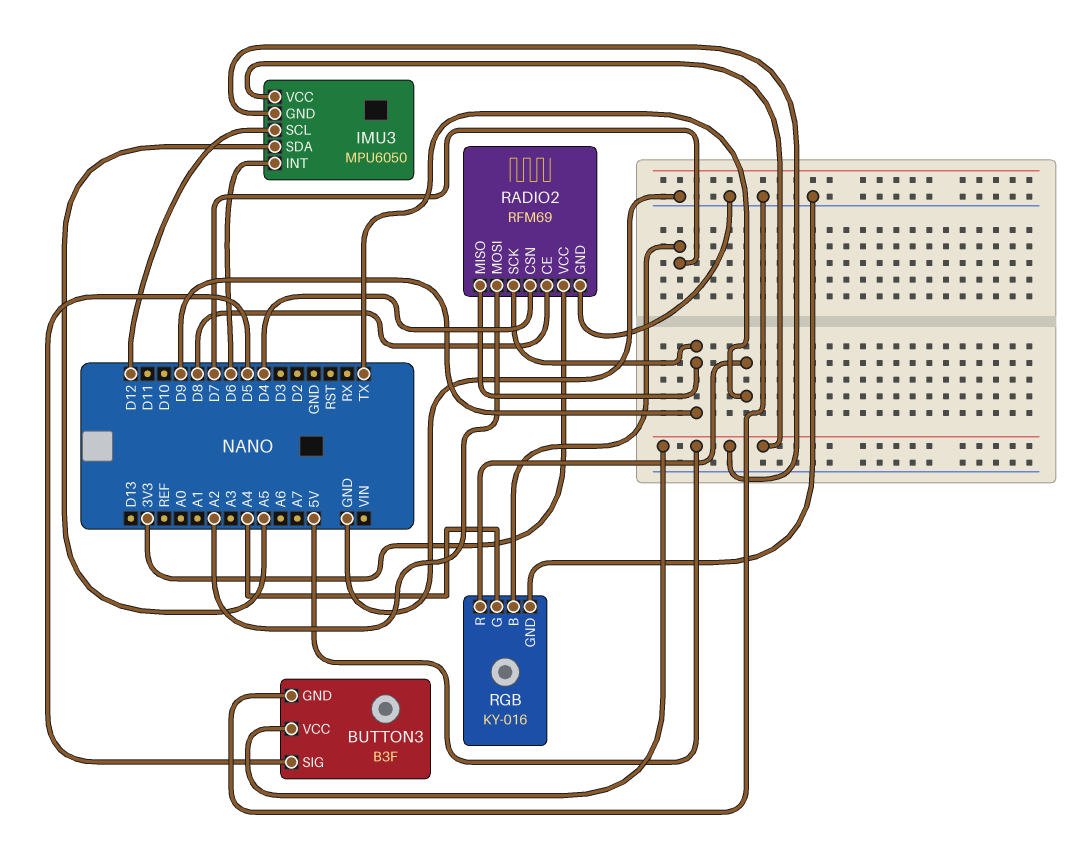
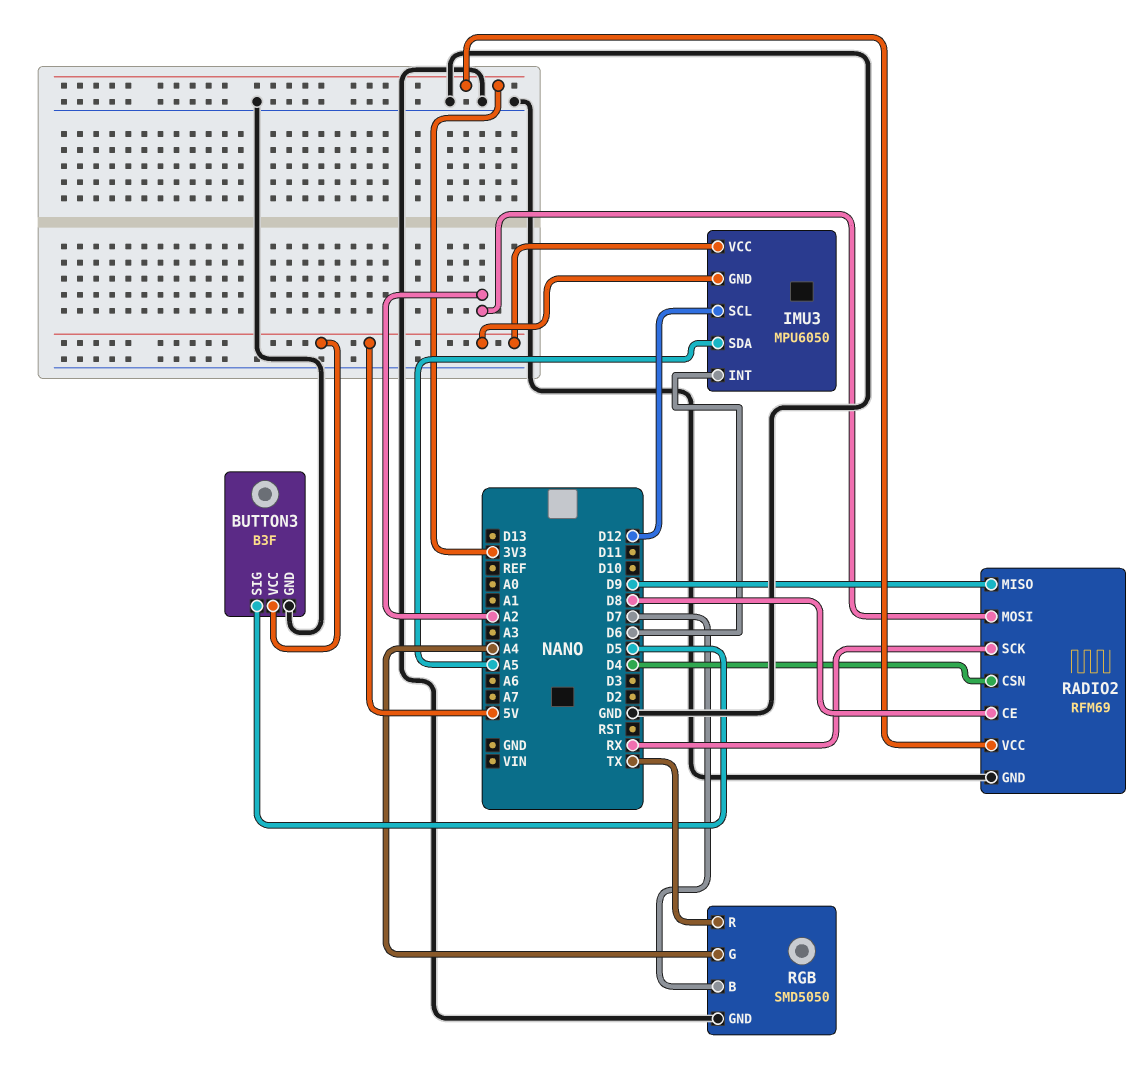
RADIO2 pin SCK: D9 -> RX
RGB: KY-016 -> SMD5050

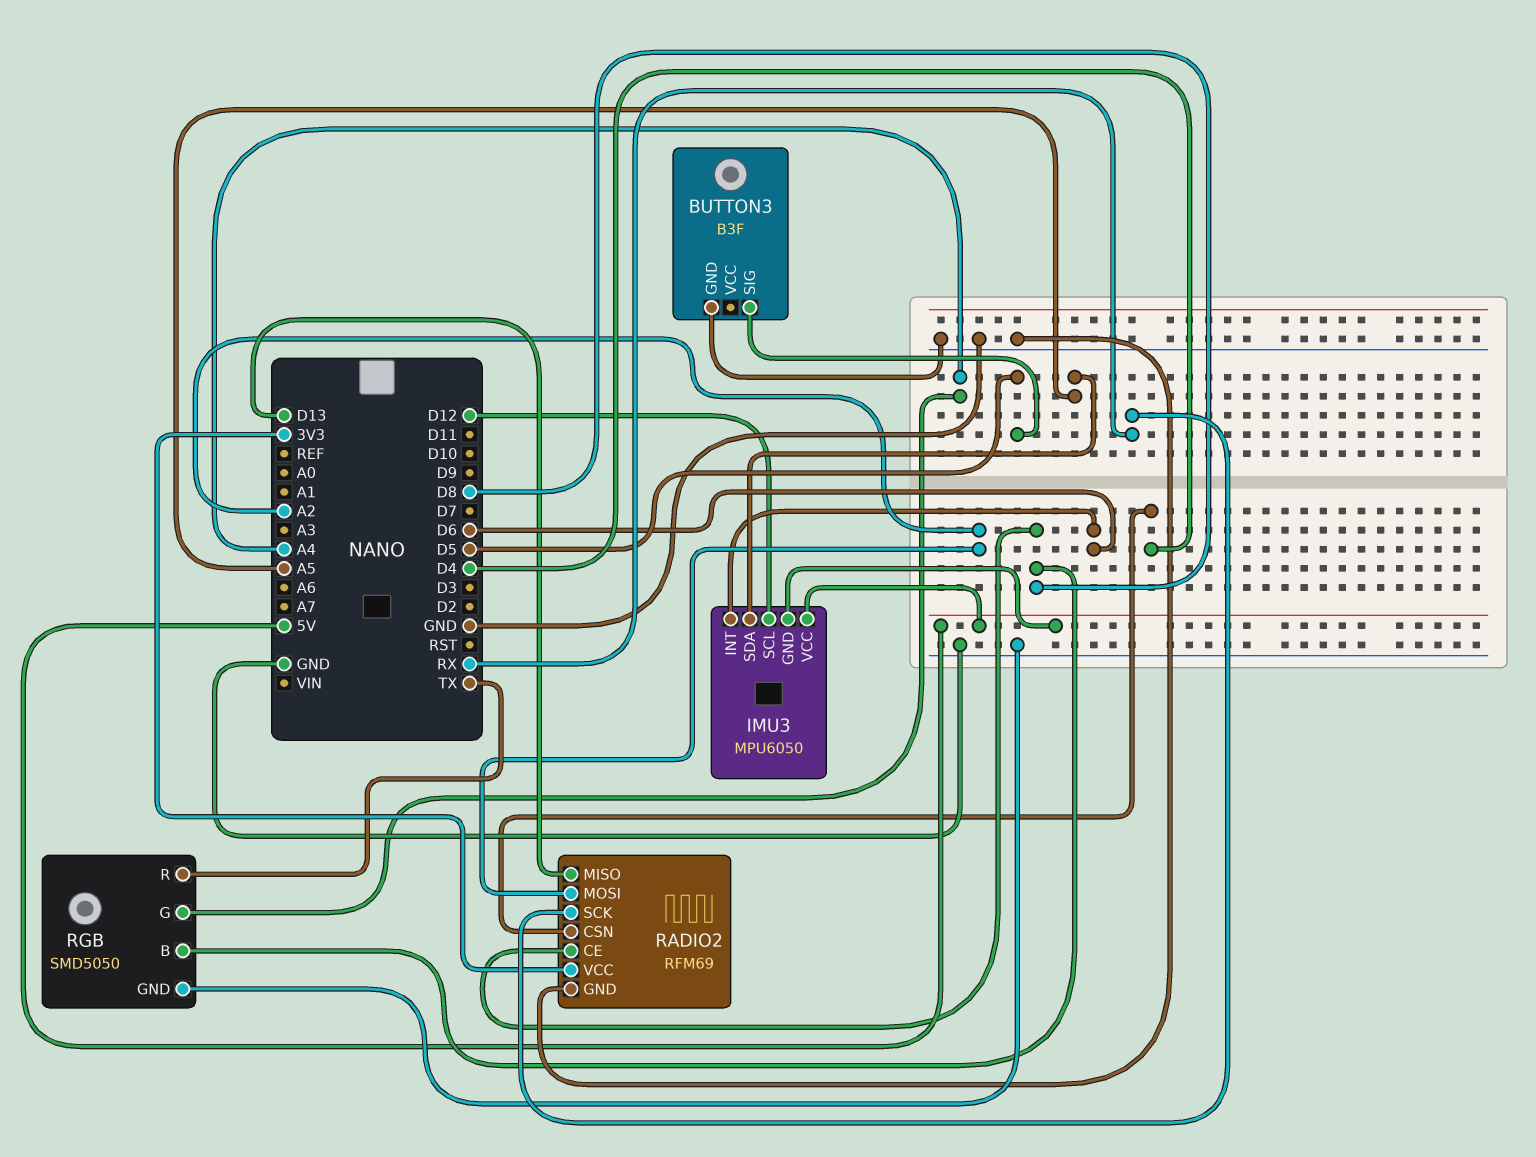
BUTTON3 pin VCC: 5V -> none
RADIO2 pin MISO: D9 -> D13
RGB pin B: D7 -> D8

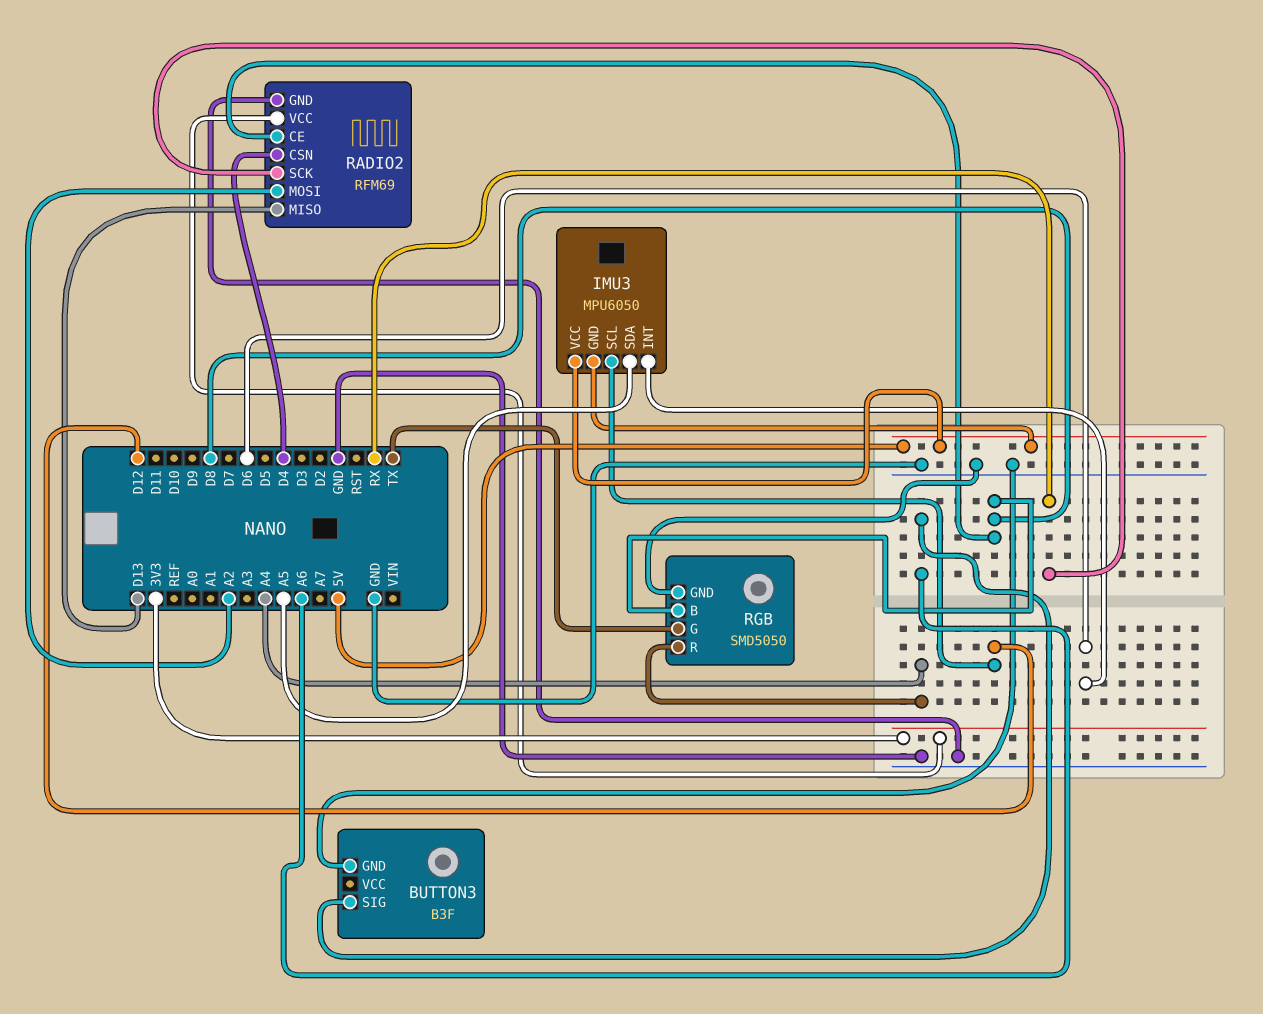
BUTTON3 pin SIG: D5 -> A6
RGB pin G: A4 -> TX
RGB pin R: TX -> A4

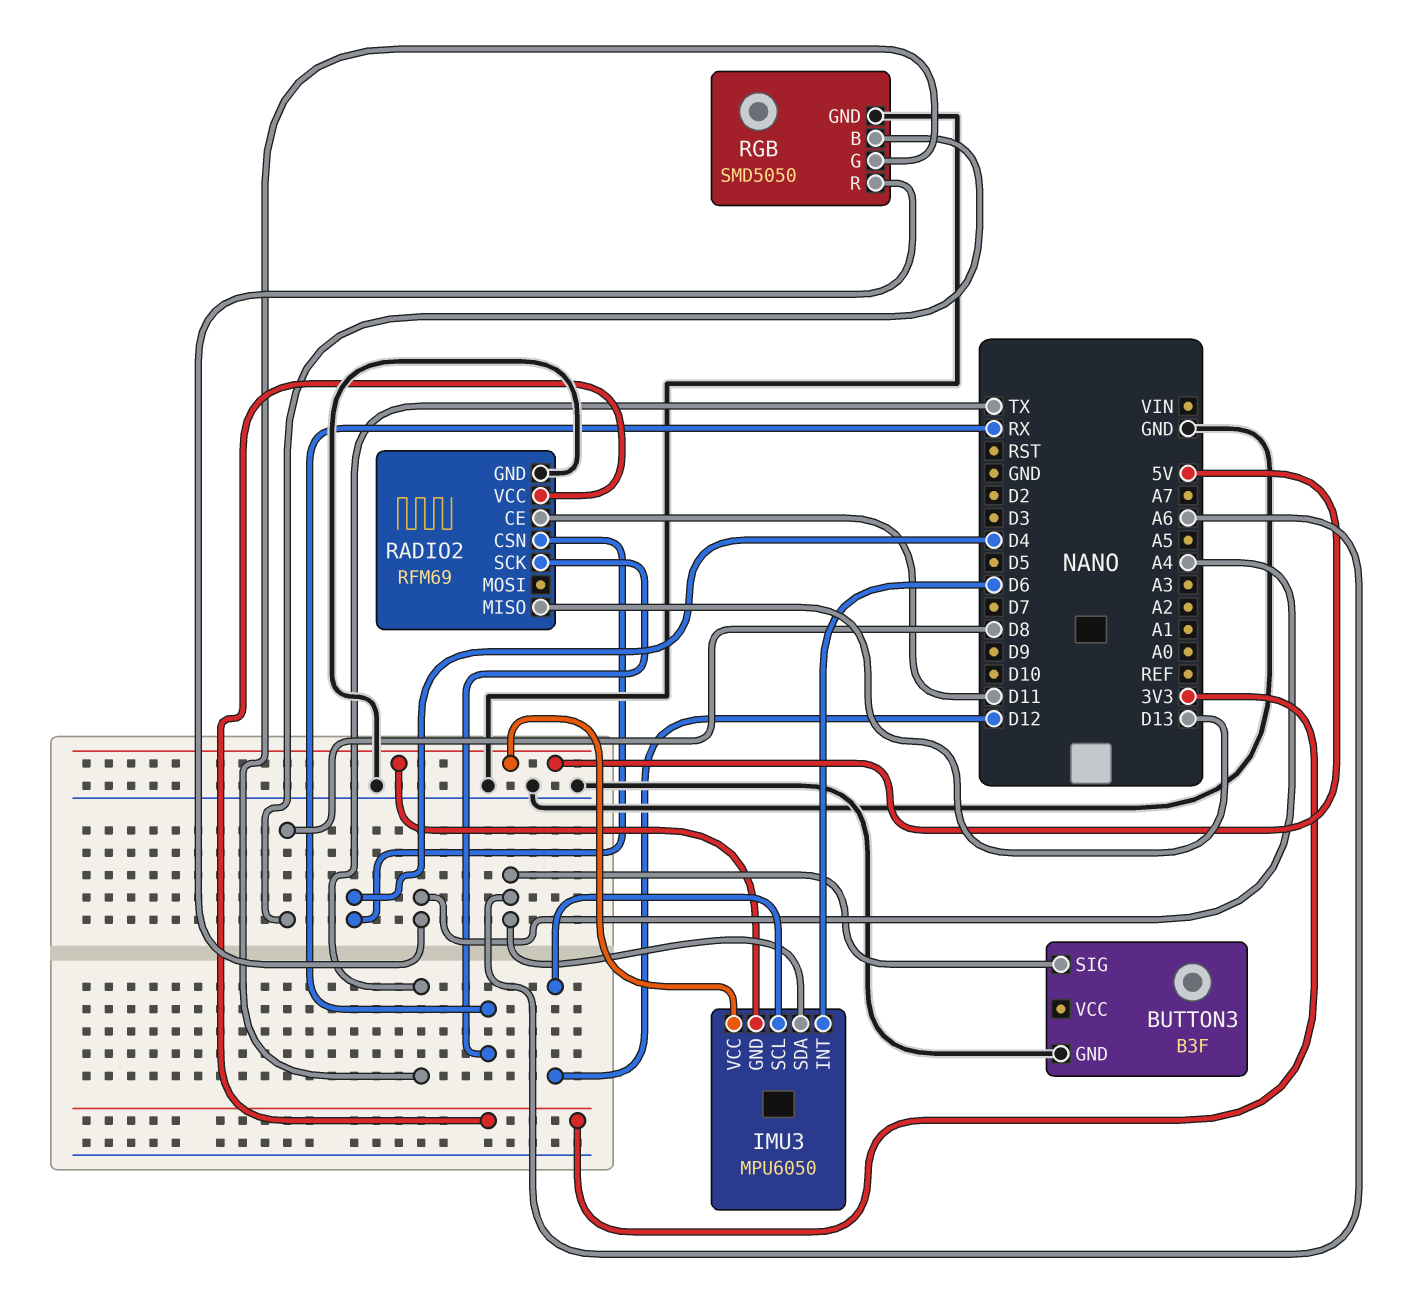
IMU3 pin SDA: A5 -> A6
RADIO2 pin CE: D8 -> D11
RADIO2 pin MOSI: A2 -> none

